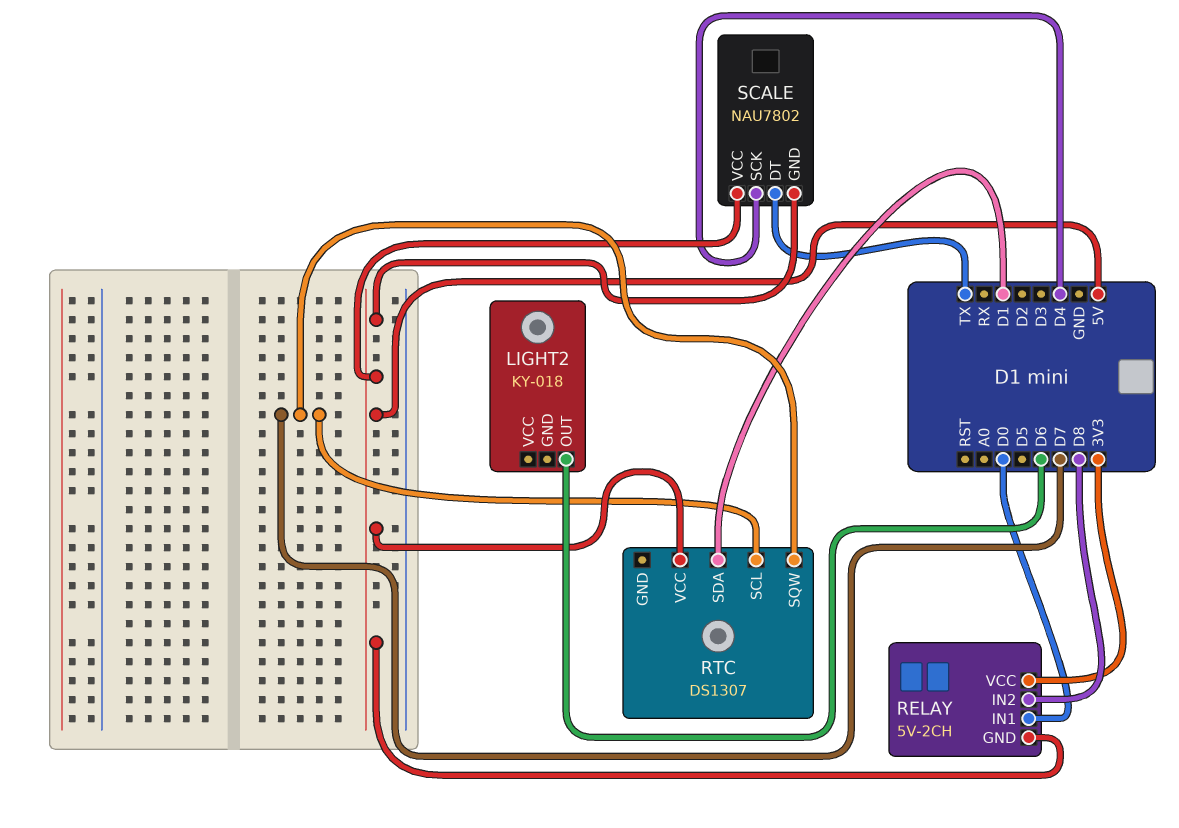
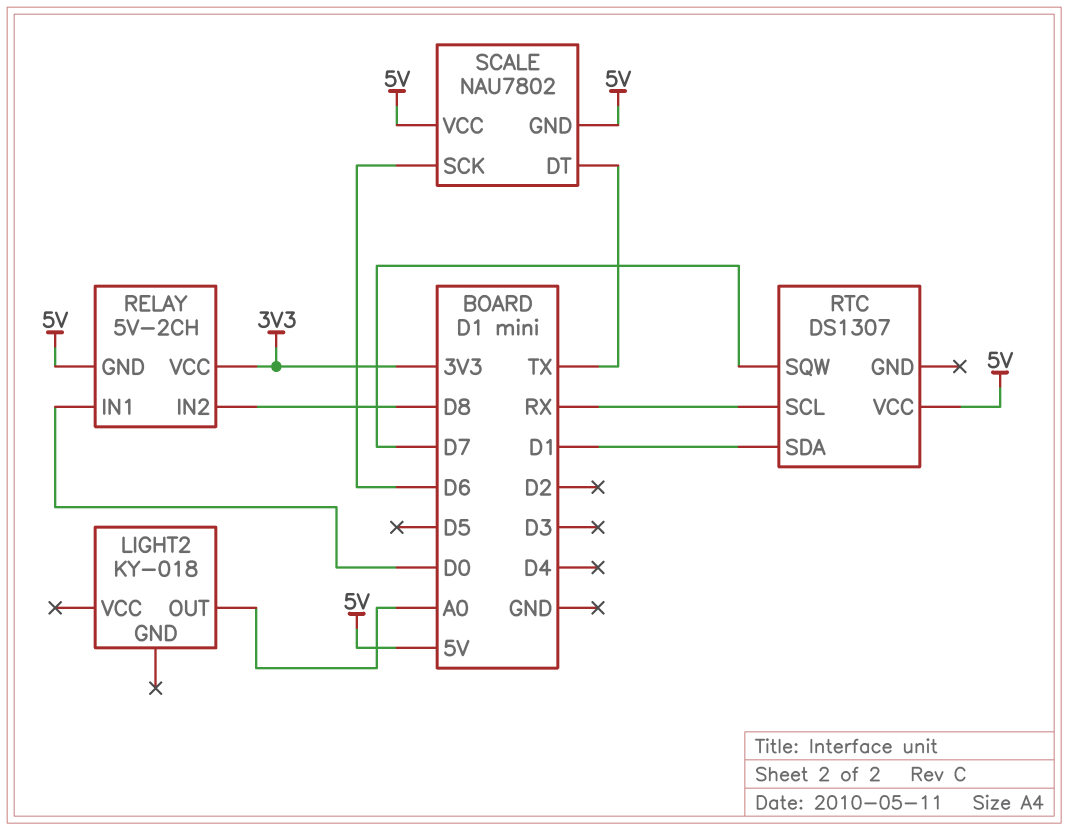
LIGHT2 pin OUT: D6 -> A0
RTC pin SCL: D7 -> RX
SCALE pin SCK: D4 -> D6

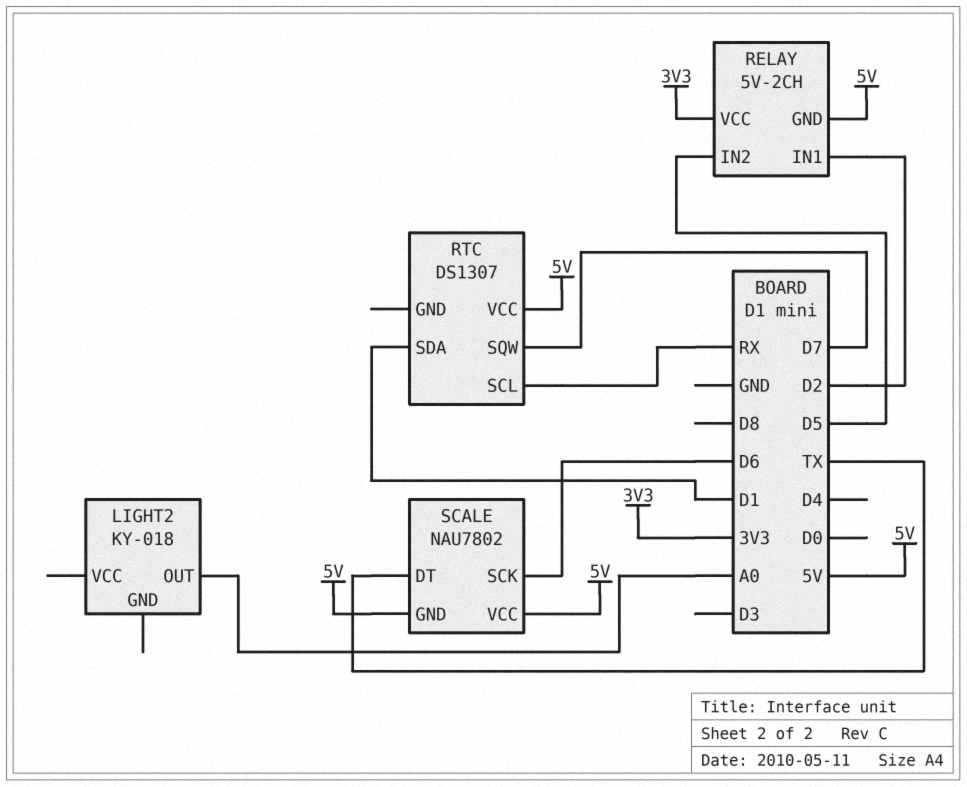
RELAY pin IN1: D0 -> D2
RELAY pin IN2: D8 -> D5

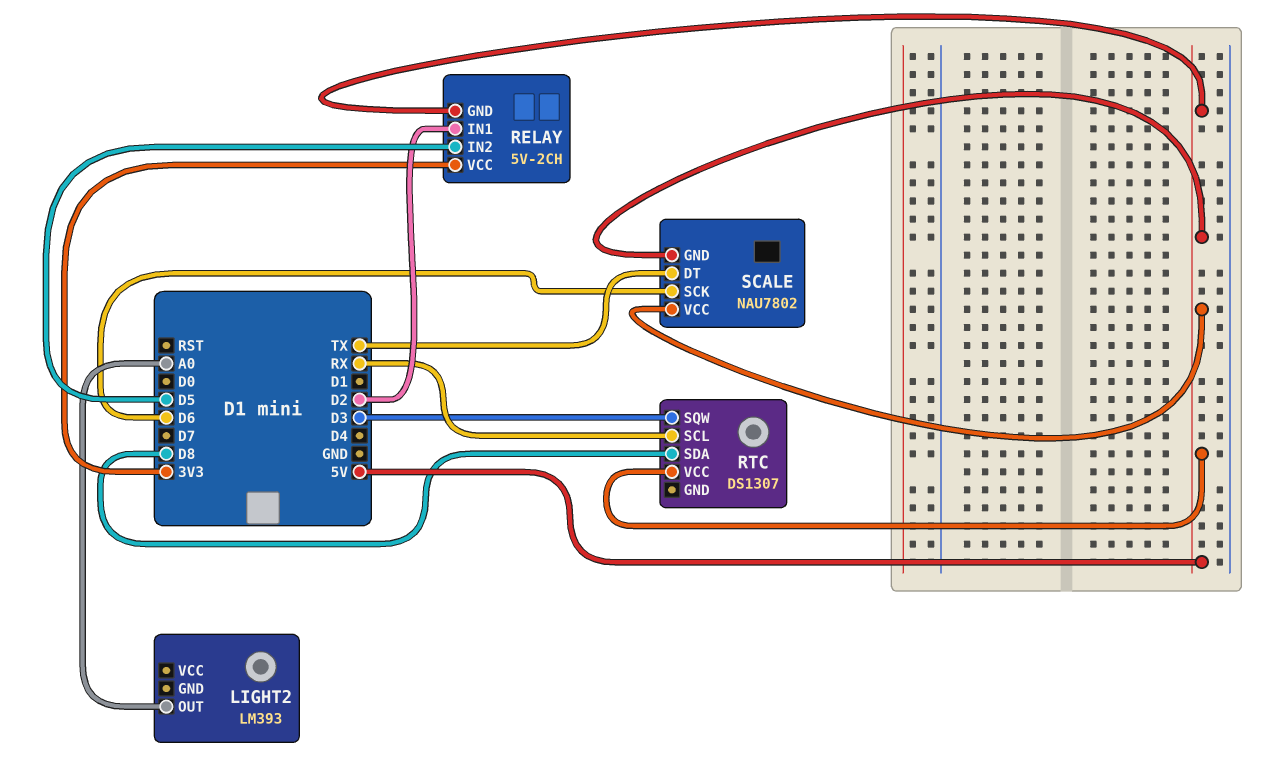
LIGHT2: KY-018 -> LM393
RTC pin SDA: D1 -> D8
RTC pin SQW: D7 -> D3

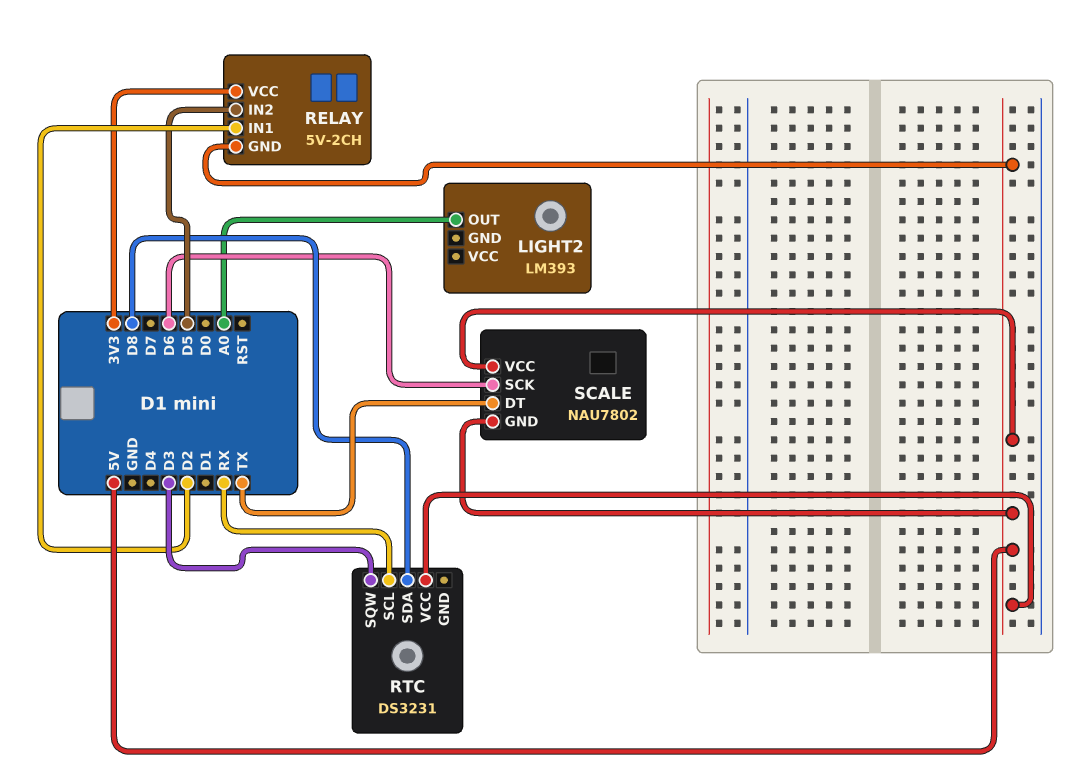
RTC: DS1307 -> DS3231

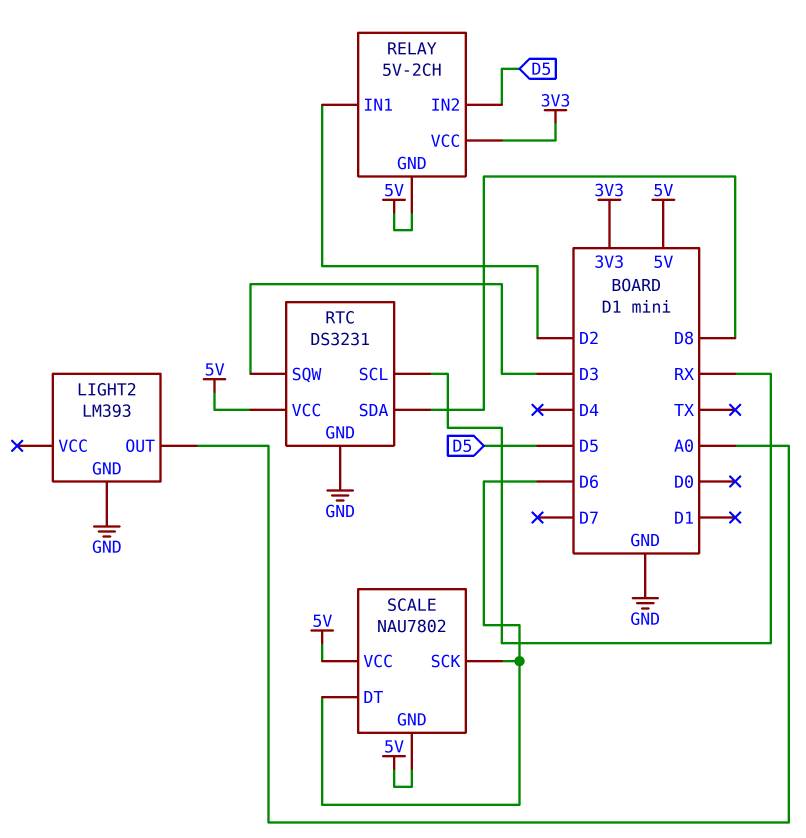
LIGHT2 pin GND: none -> GND
RTC pin GND: none -> GND
SCALE pin DT: TX -> D6

